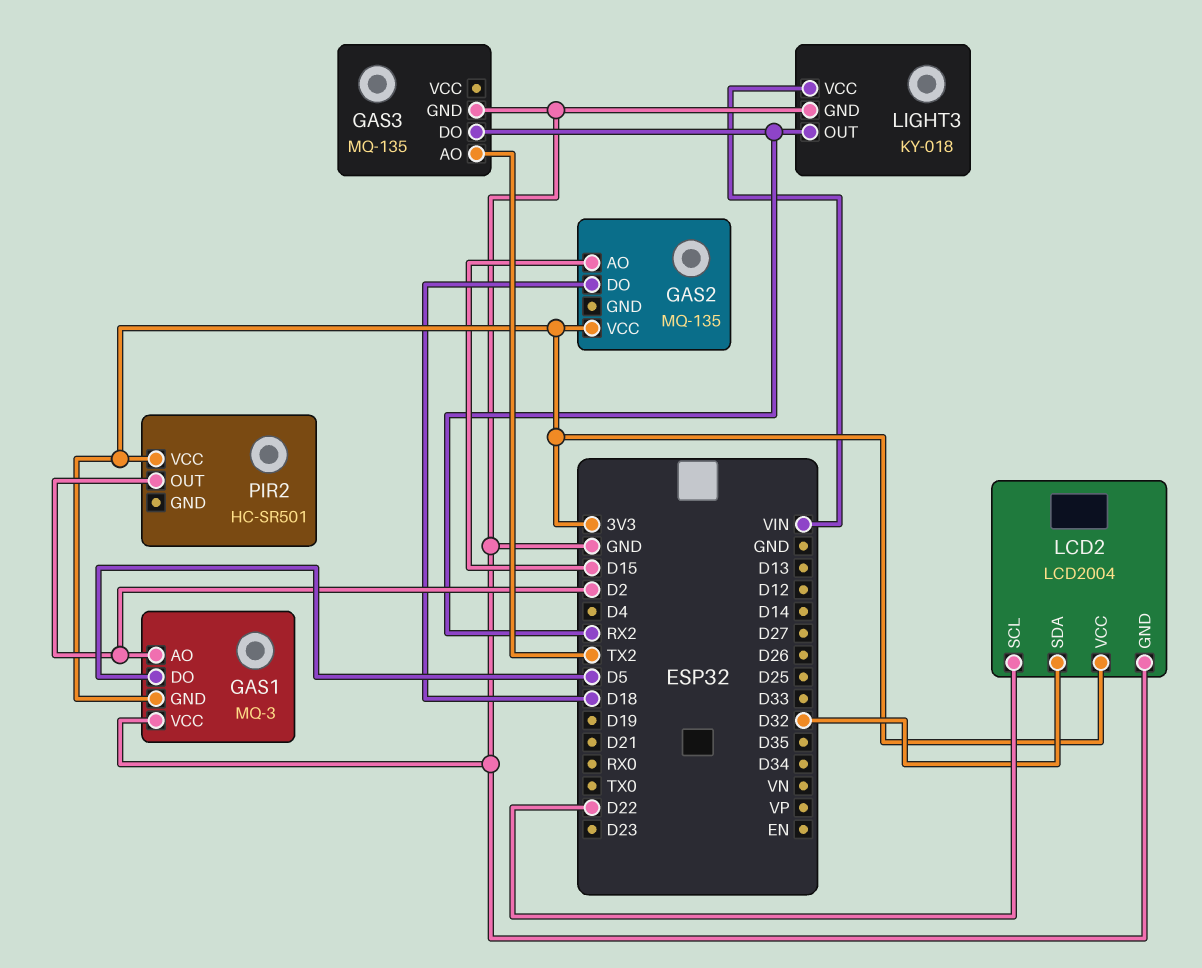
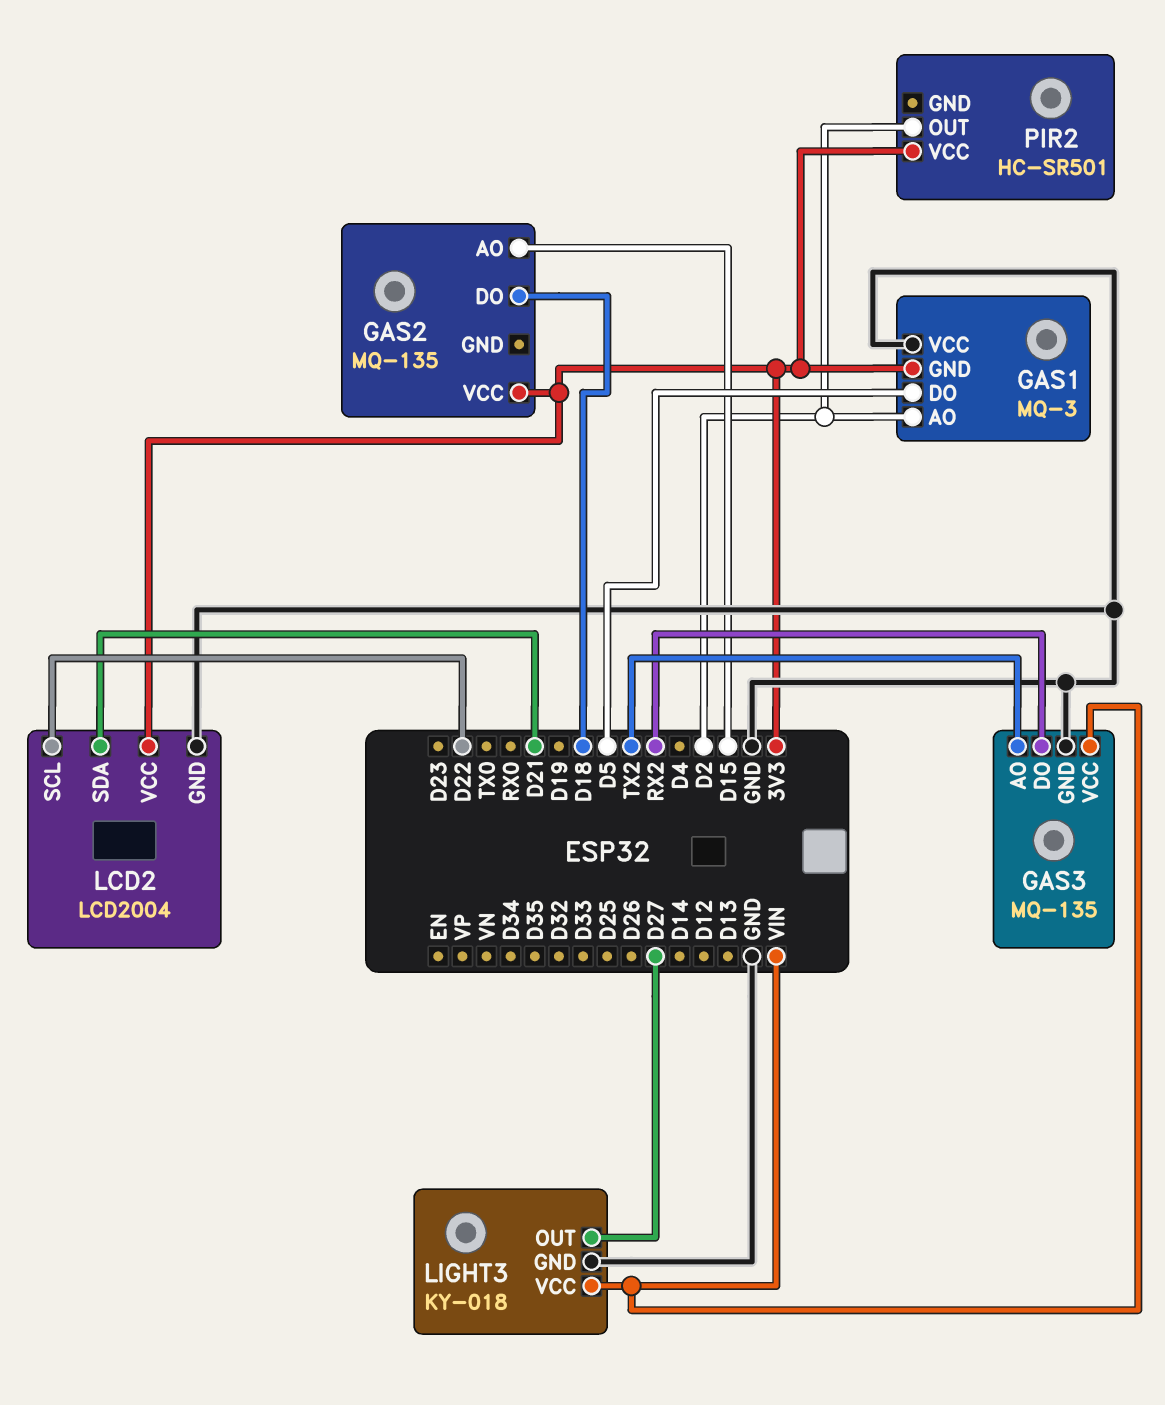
GAS3 pin VCC: none -> VIN
LCD2 pin SDA: D32 -> D21
LIGHT3 pin OUT: RX2 -> D27

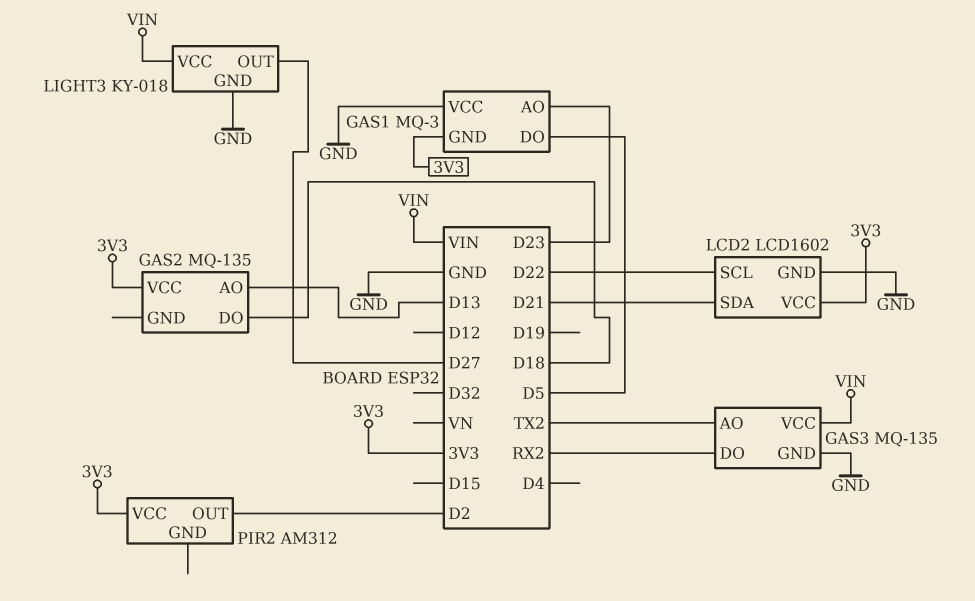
GAS1 pin AO: D2 -> D23
GAS2 pin AO: D15 -> D13
LCD2: LCD2004 -> LCD1602
PIR2: HC-SR501 -> AM312

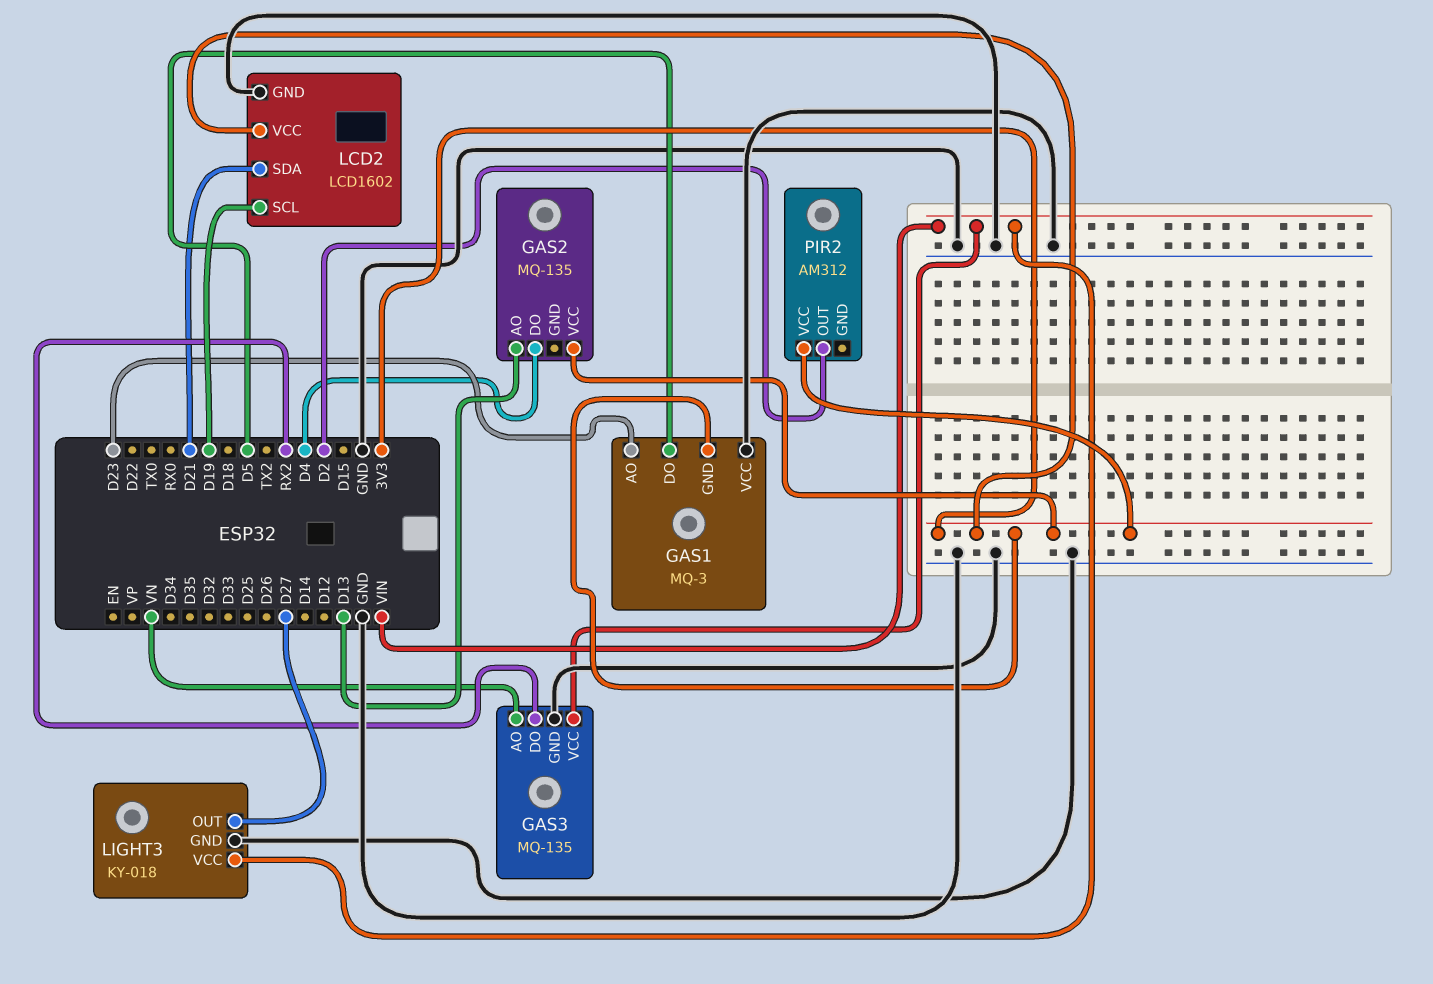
GAS2 pin DO: D18 -> D4
GAS3 pin AO: TX2 -> VN
LCD2 pin SCL: D22 -> D19

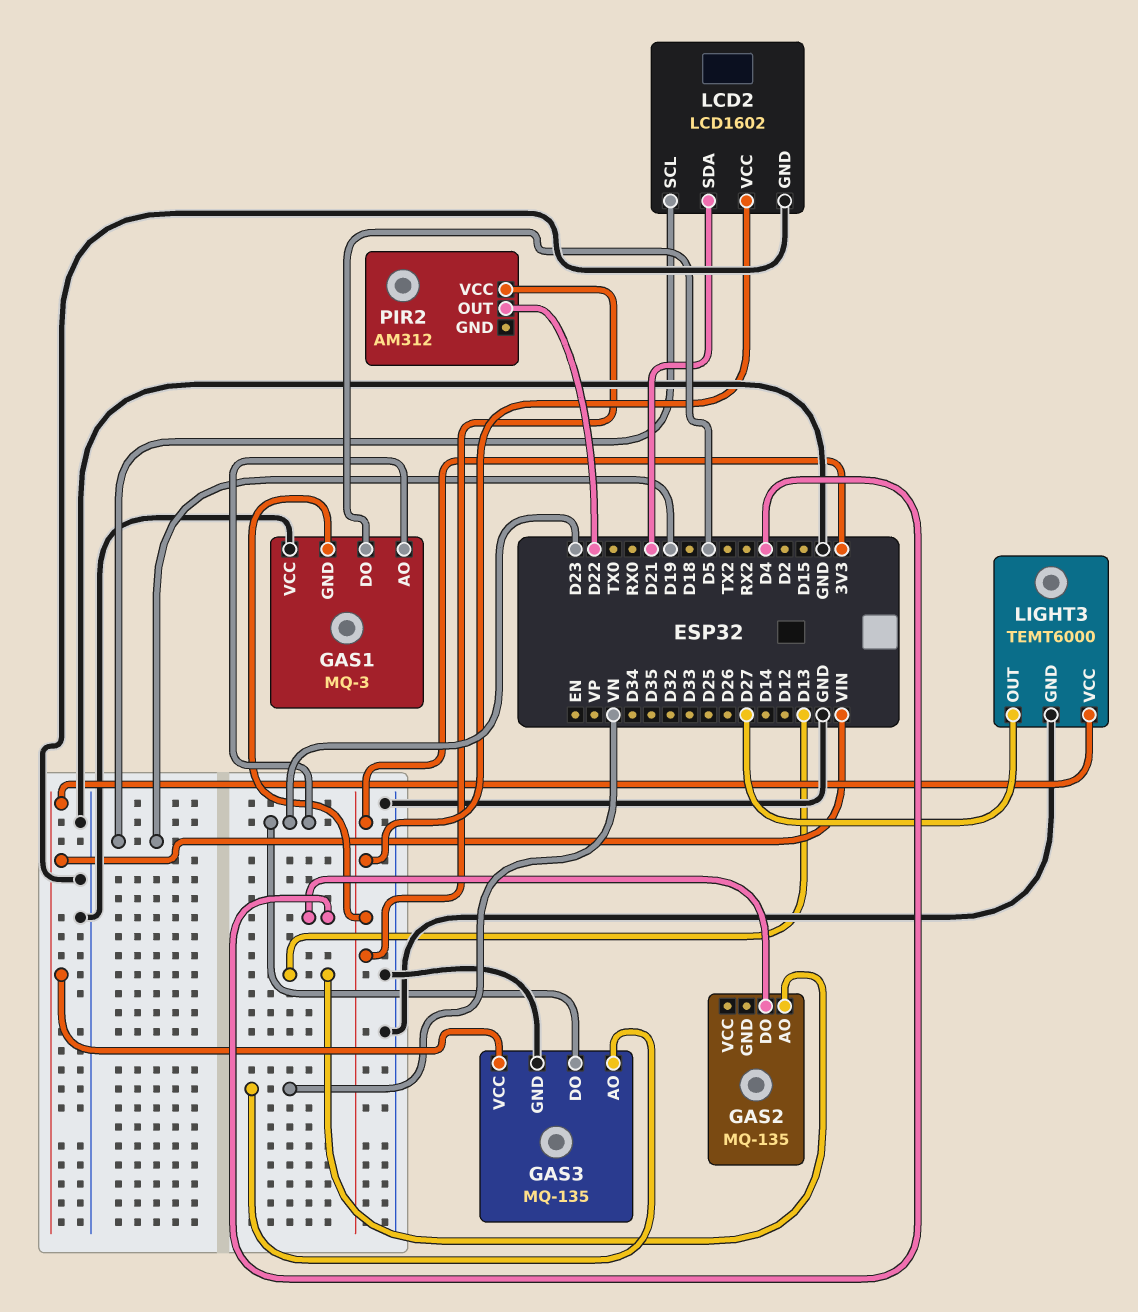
GAS2 pin VCC: 3V3 -> none
GAS3 pin DO: RX2 -> D23
LIGHT3: KY-018 -> TEMT6000
PIR2 pin OUT: D2 -> D22

